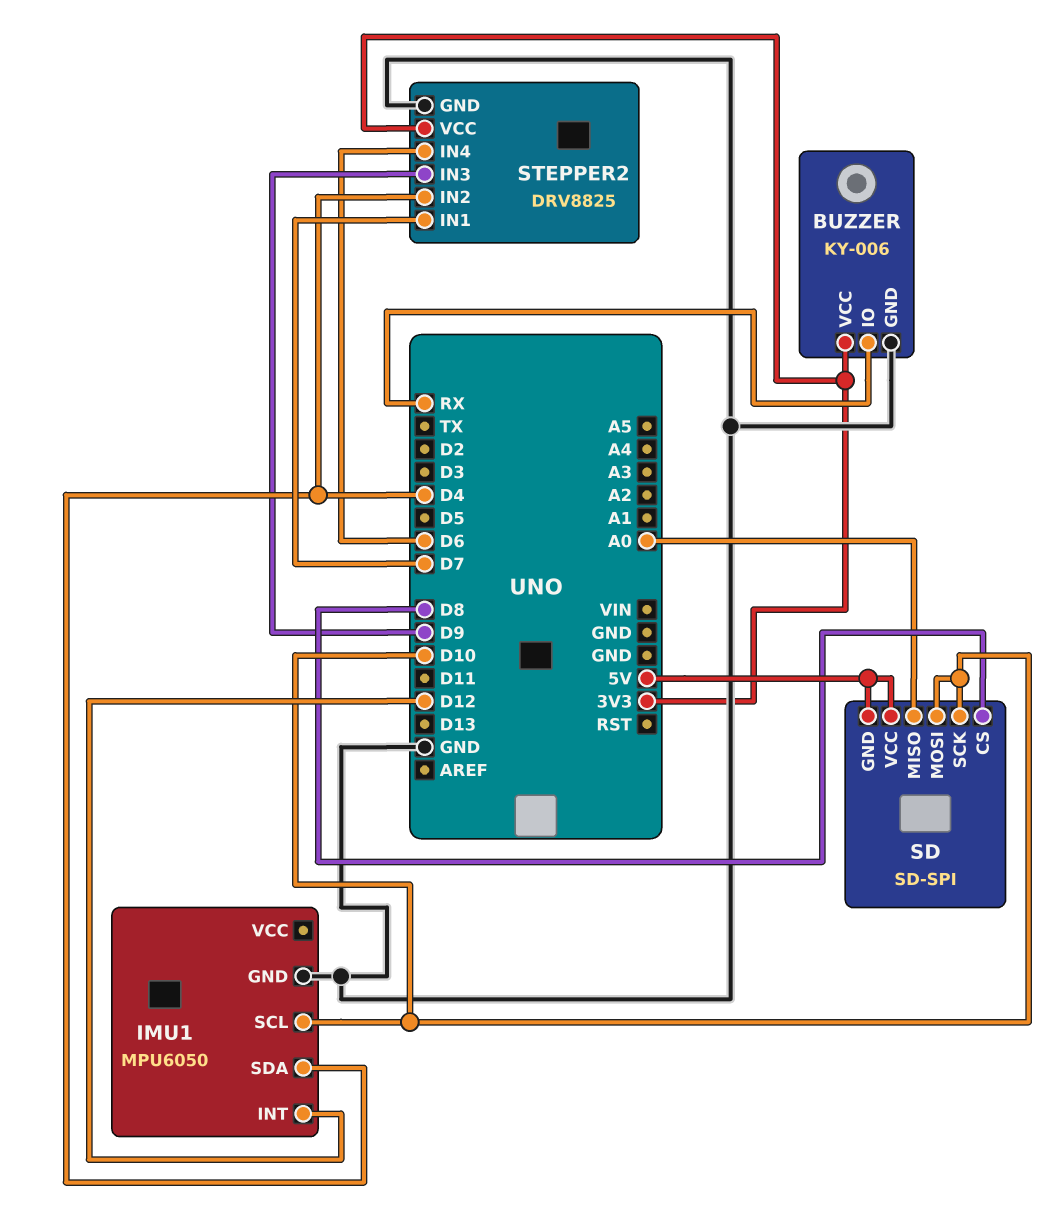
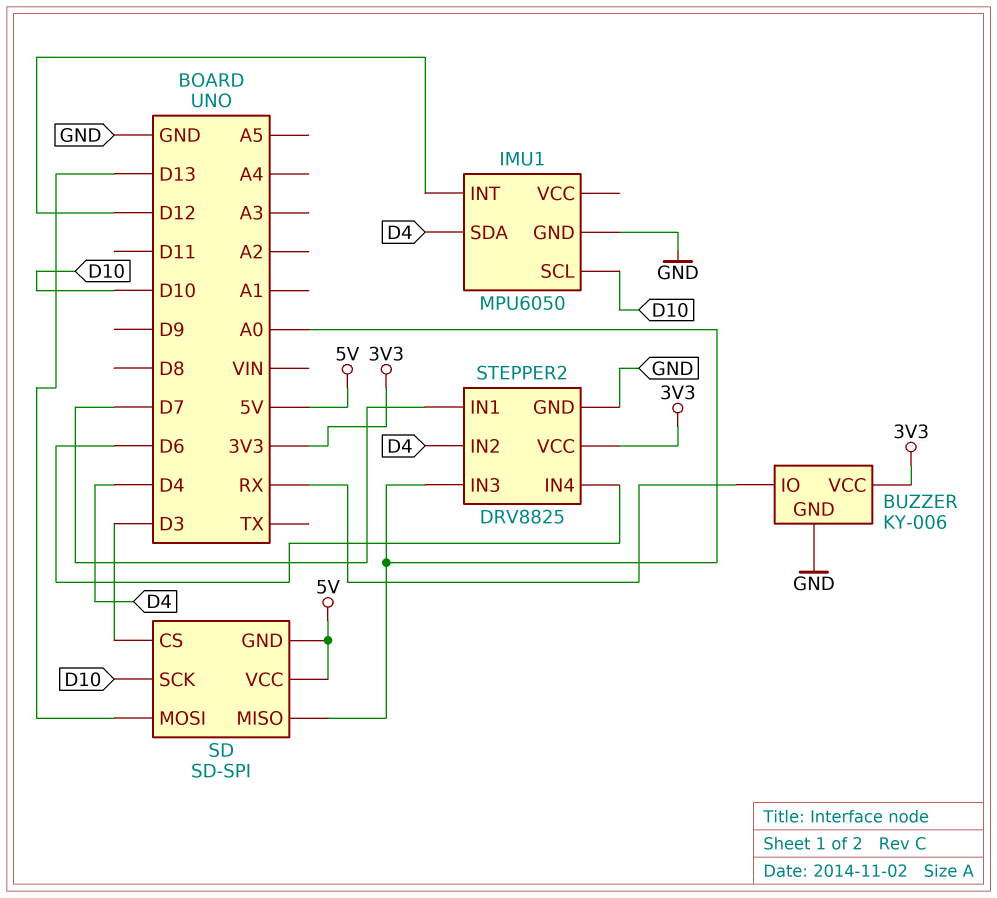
SD pin CS: D8 -> D3
SD pin MOSI: D10 -> D13
STEPPER2 pin IN3: D9 -> A0

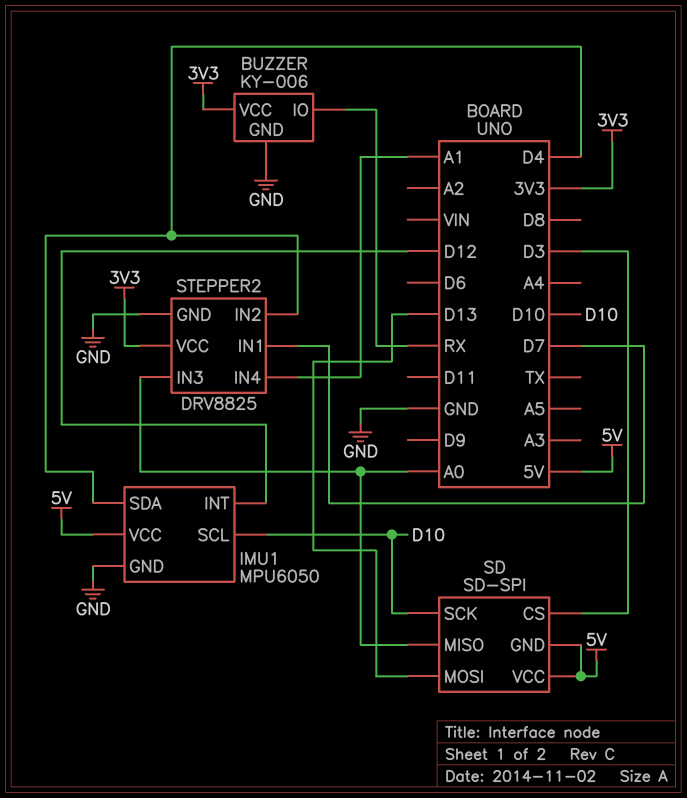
IMU1 pin VCC: none -> 5V
STEPPER2 pin IN4: D6 -> A1

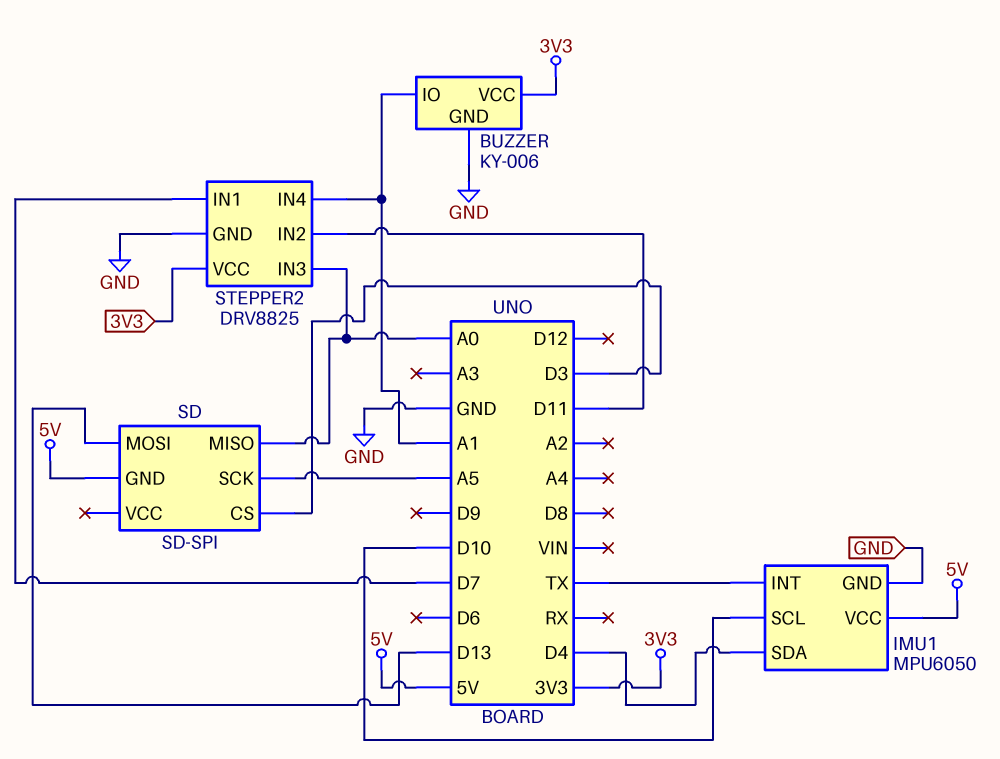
BUZZER pin IO: RX -> A1
IMU1 pin INT: D12 -> TX
SD pin SCK: D10 -> A5
SD pin VCC: 5V -> none
STEPPER2 pin IN2: D4 -> D11

